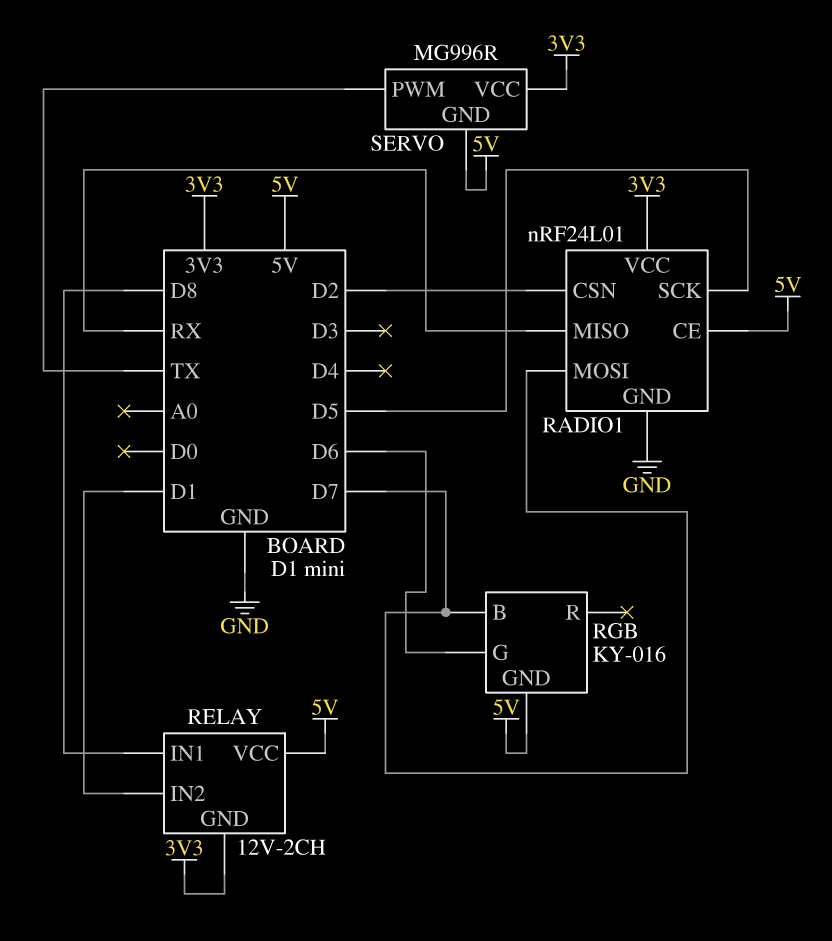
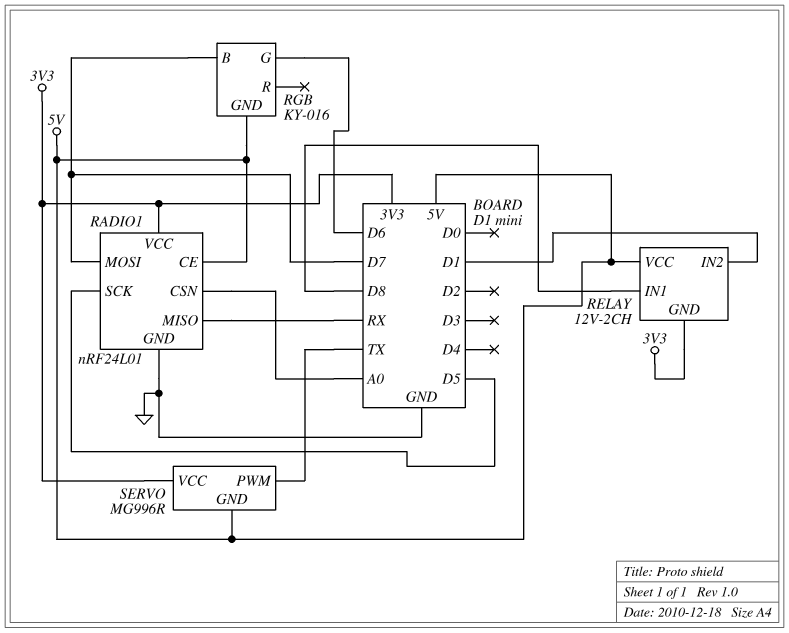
RADIO1 pin CSN: D2 -> A0

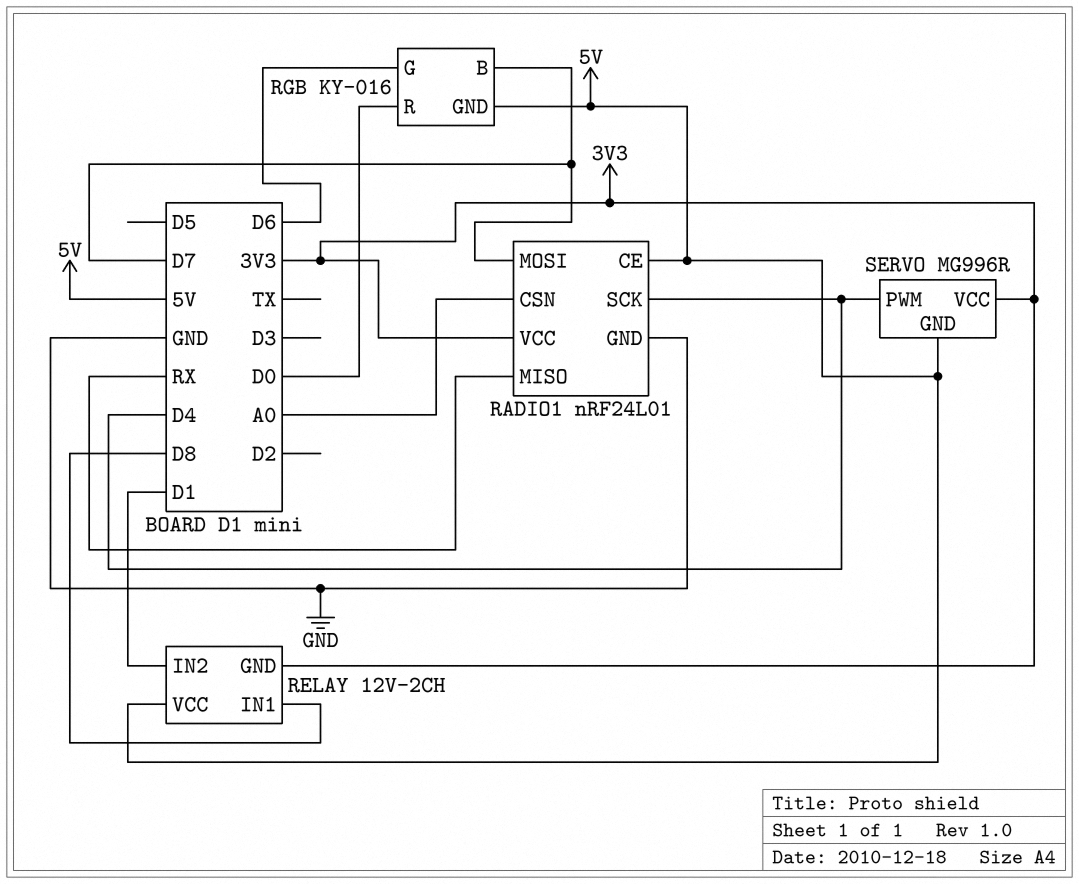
RADIO1 pin SCK: D5 -> D4
RGB pin R: none -> D0
SERVO pin PWM: TX -> D4

